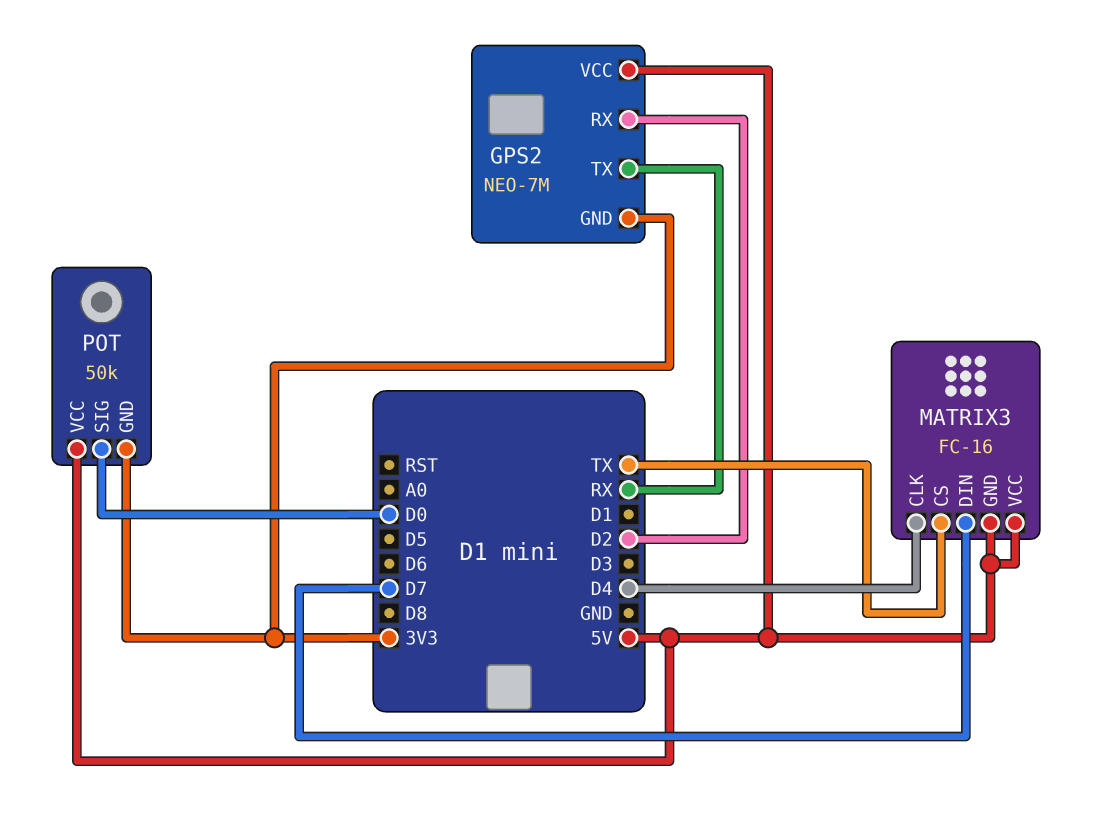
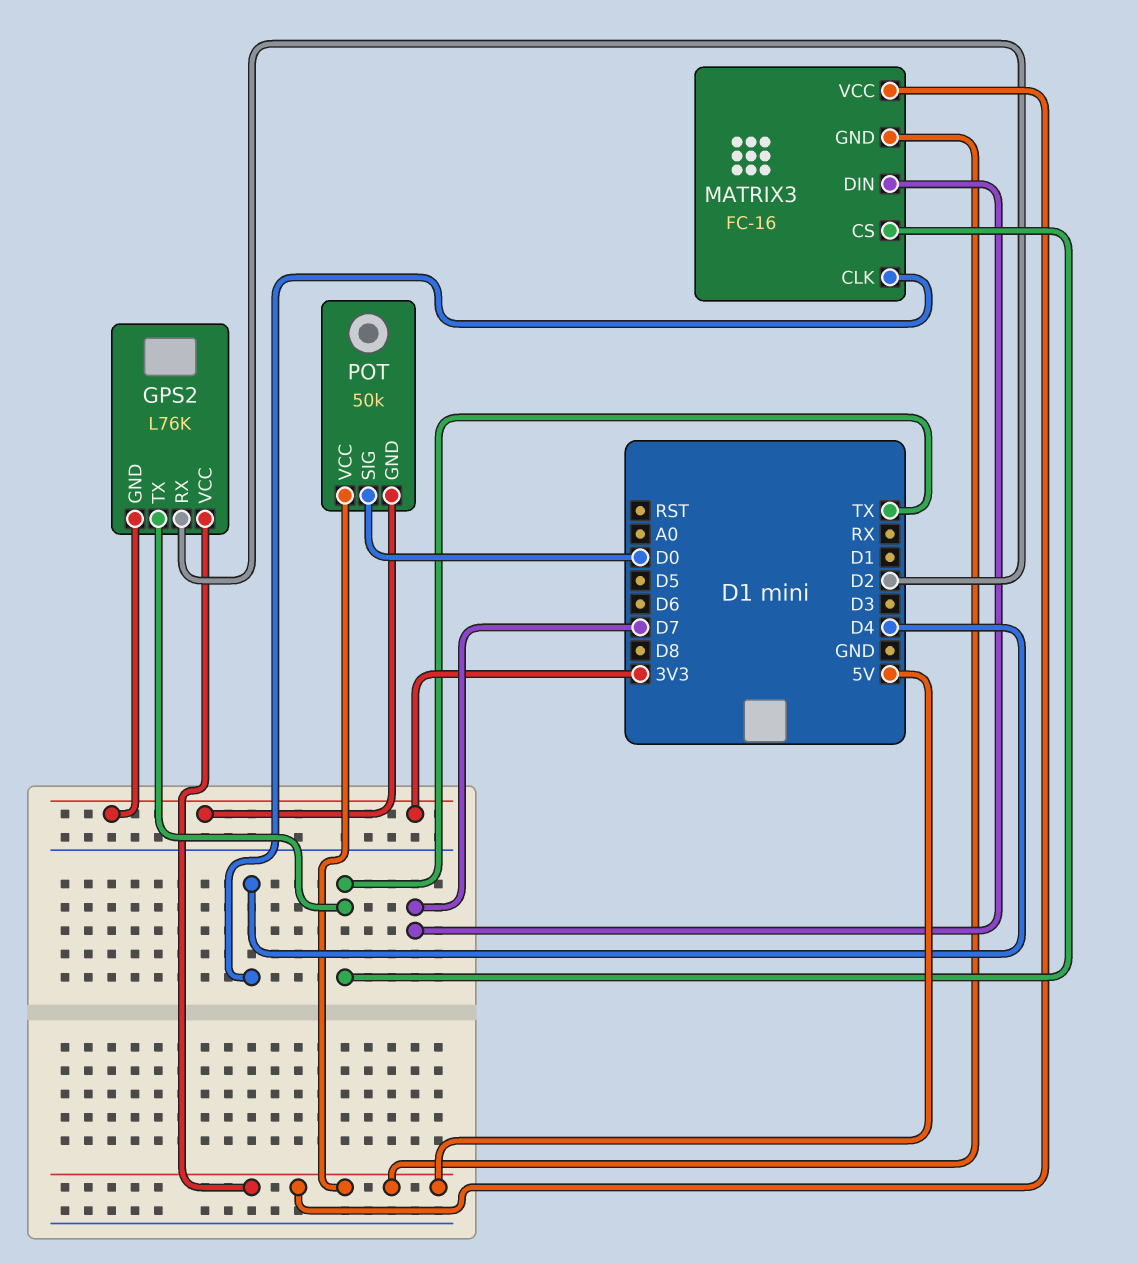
GPS2: NEO-7M -> L76K
GPS2 pin TX: RX -> TX

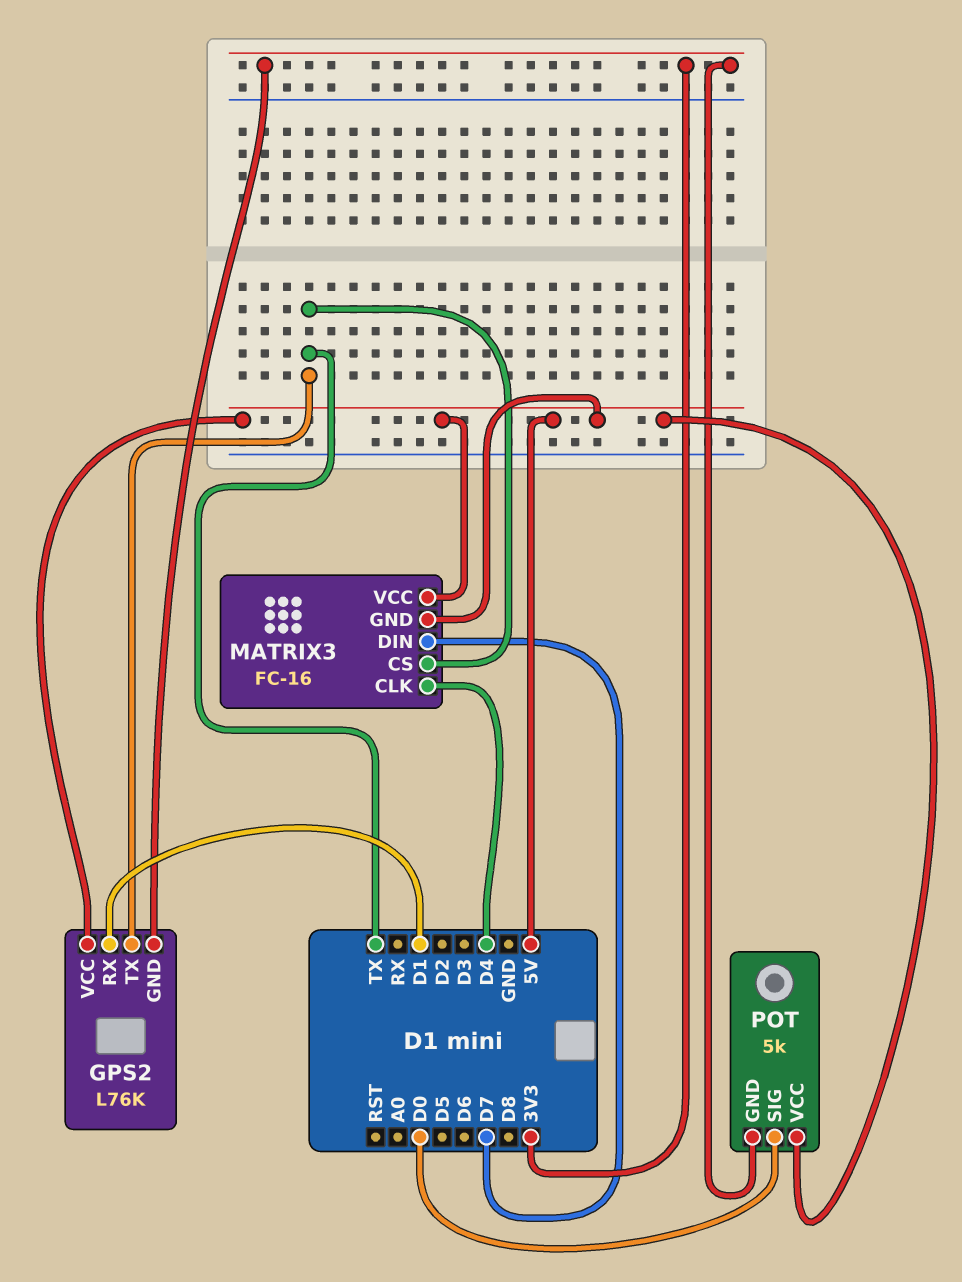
GPS2 pin RX: D2 -> D1
POT: 50k -> 5k

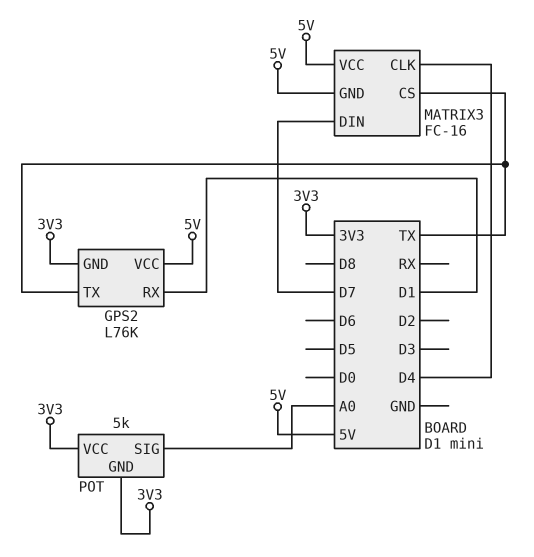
POT pin SIG: D0 -> A0
POT pin VCC: 5V -> 3V3

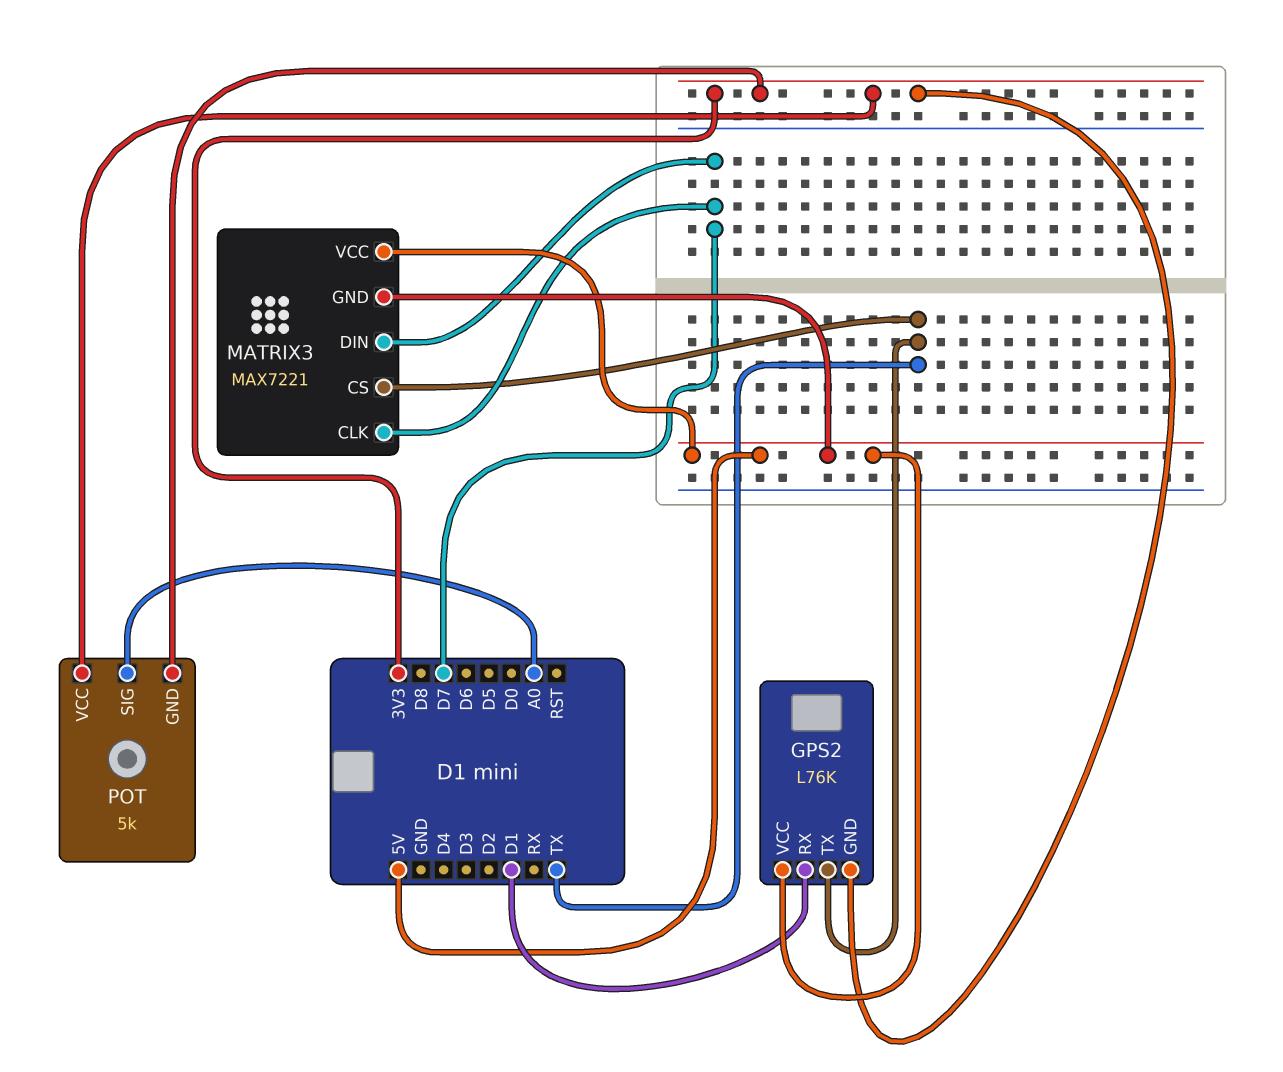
MATRIX3: FC-16 -> MAX7221
MATRIX3 pin CLK: D4 -> D7

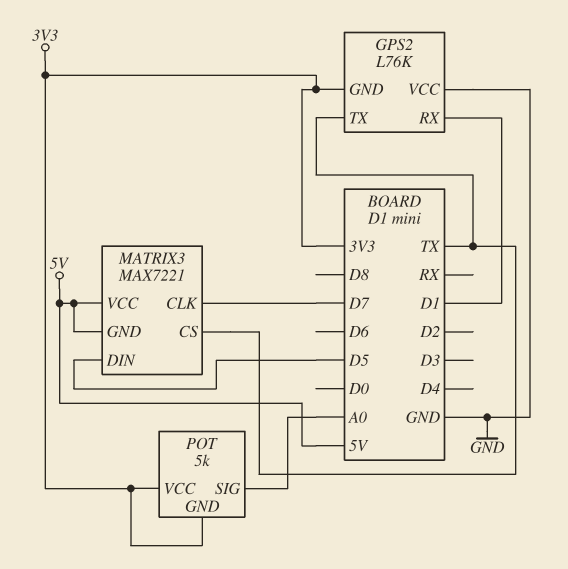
GPS2 pin VCC: 5V -> GND
MATRIX3 pin DIN: D7 -> D5

